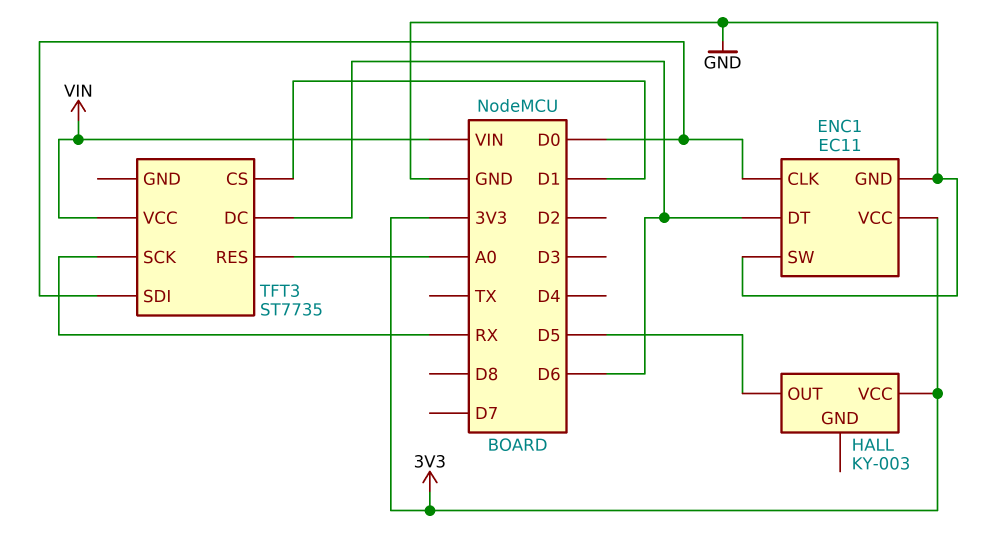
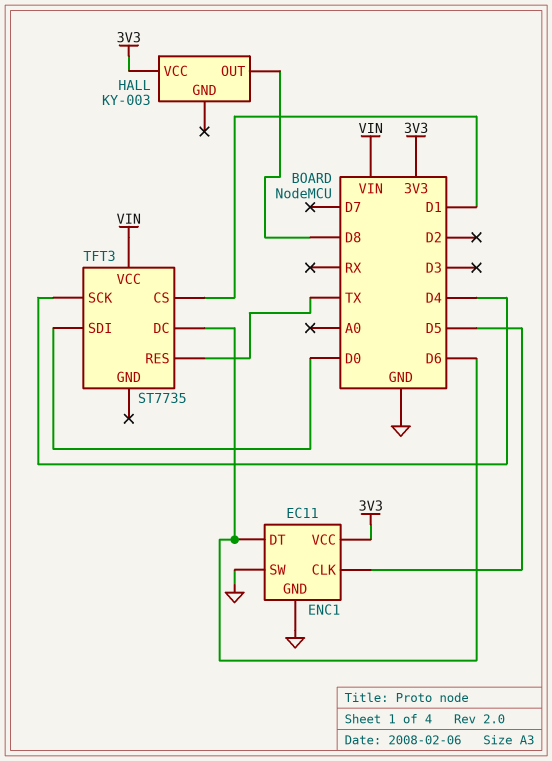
ENC1 pin CLK: D0 -> D5
HALL pin OUT: D5 -> D8
TFT3 pin RES: A0 -> TX
TFT3 pin SCK: RX -> D4

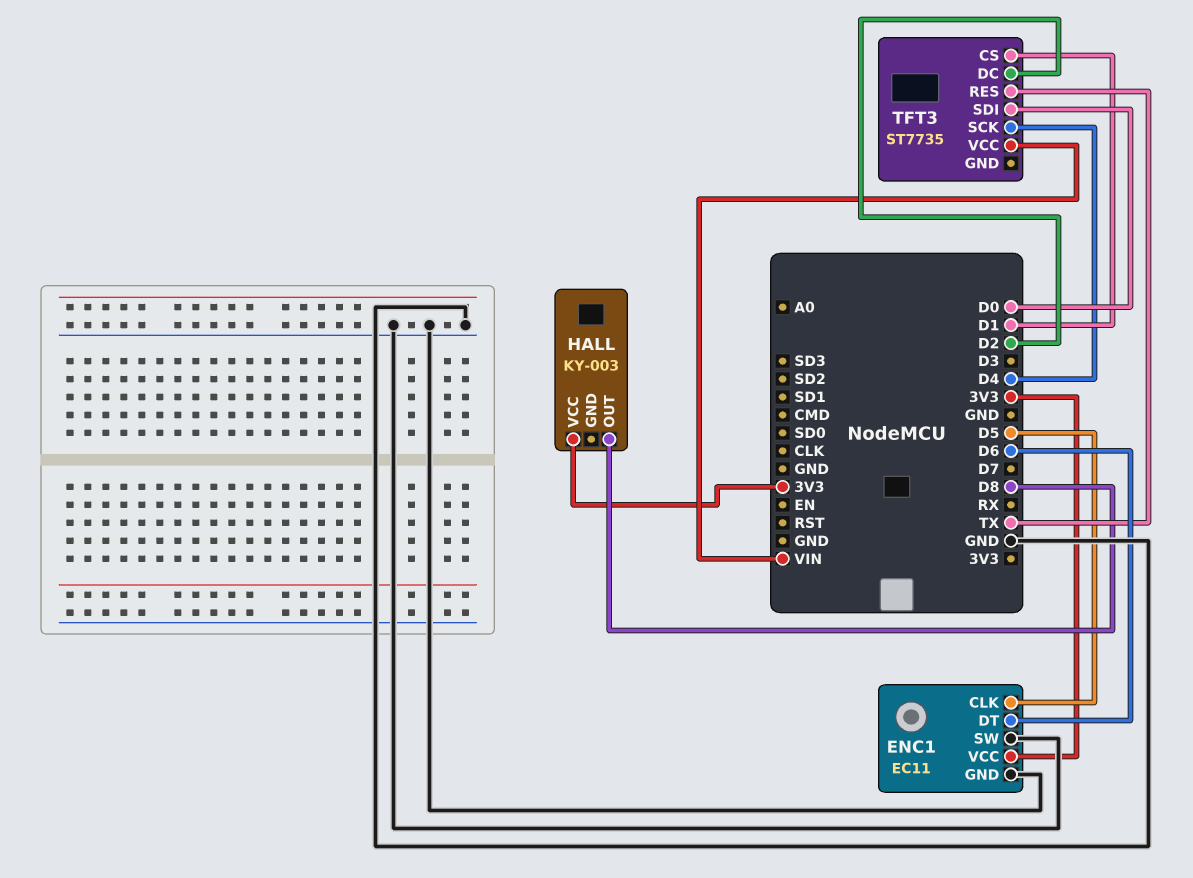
TFT3 pin DC: D6 -> D2

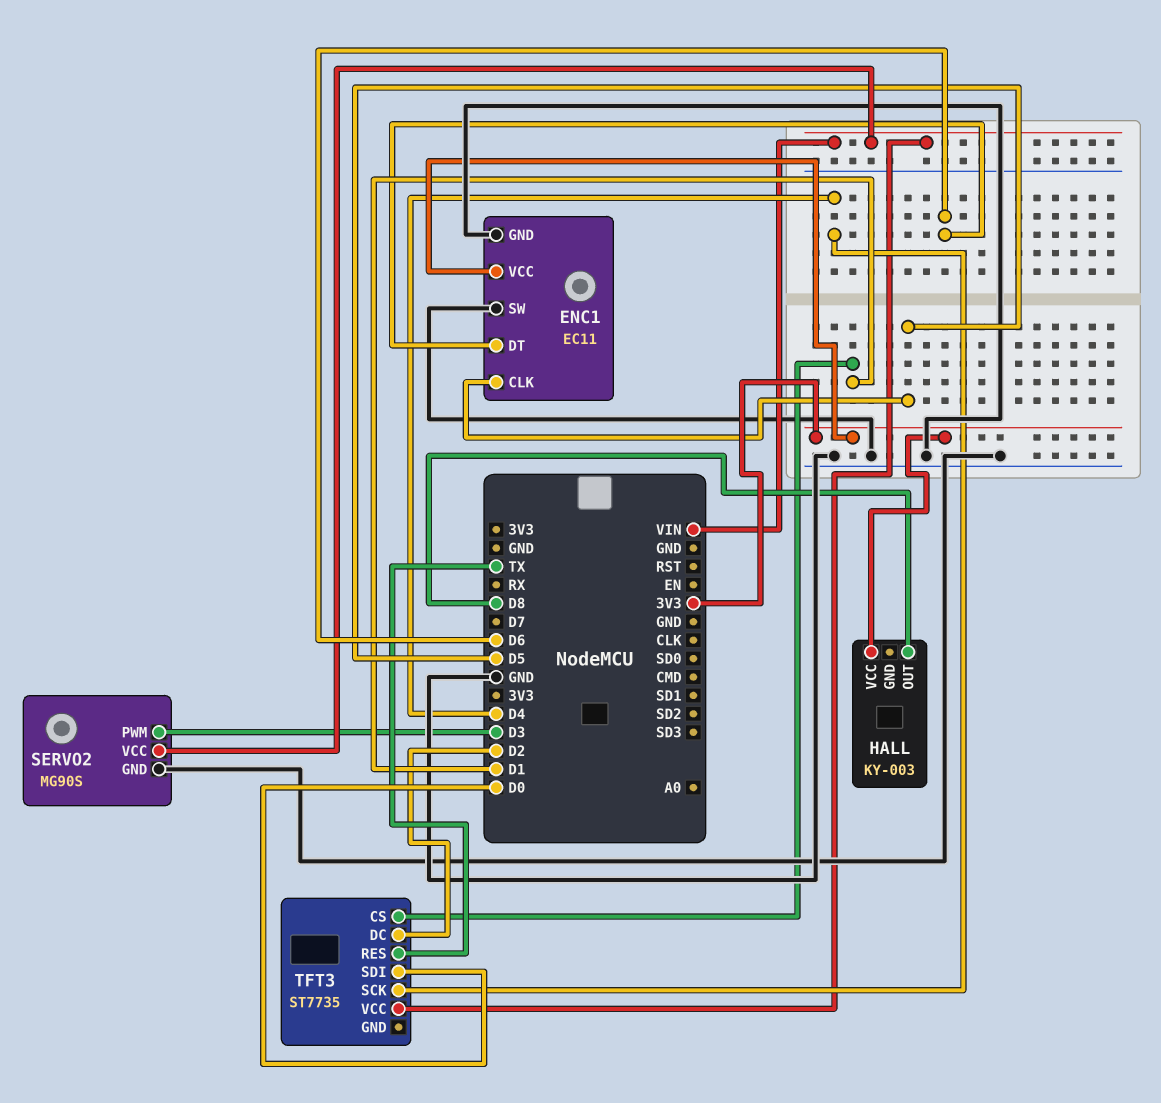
SERVO2: none -> MG90S
SERVO2 pin GND: none -> GND
SERVO2 pin PWM: none -> D3
SERVO2 pin VCC: none -> VIN

